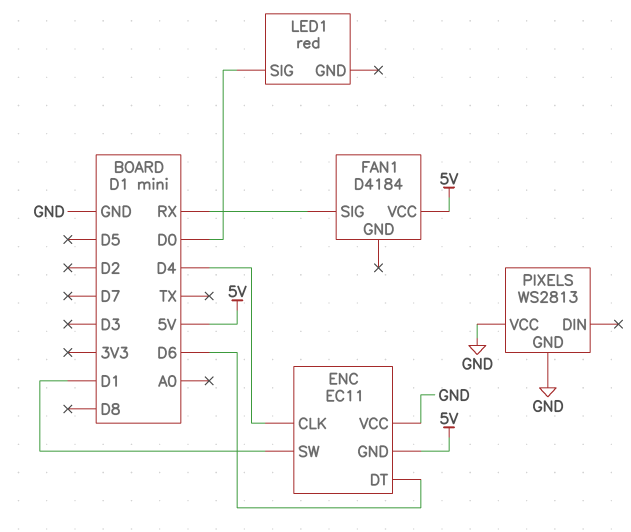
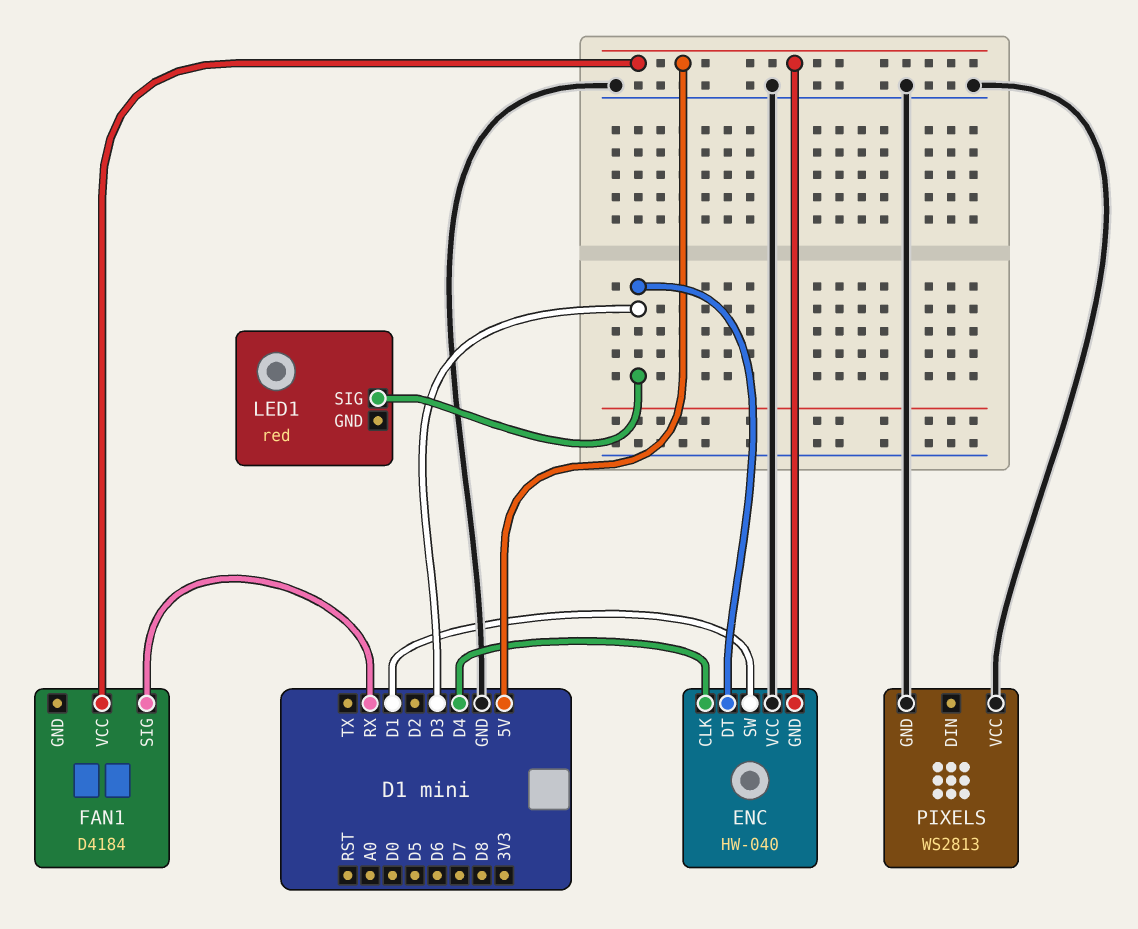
ENC: EC11 -> HW-040
ENC pin DT: D6 -> D3
LED1 pin SIG: D0 -> D3

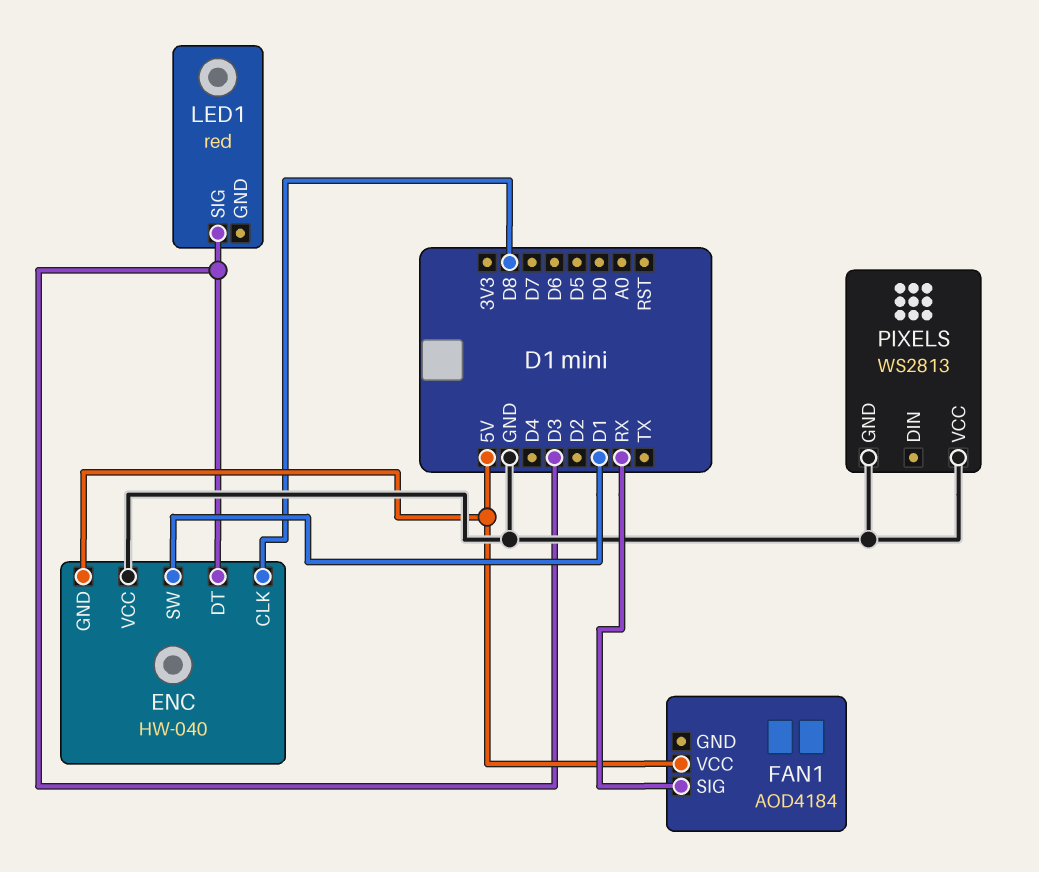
ENC pin CLK: D4 -> D8
FAN1: D4184 -> AOD4184

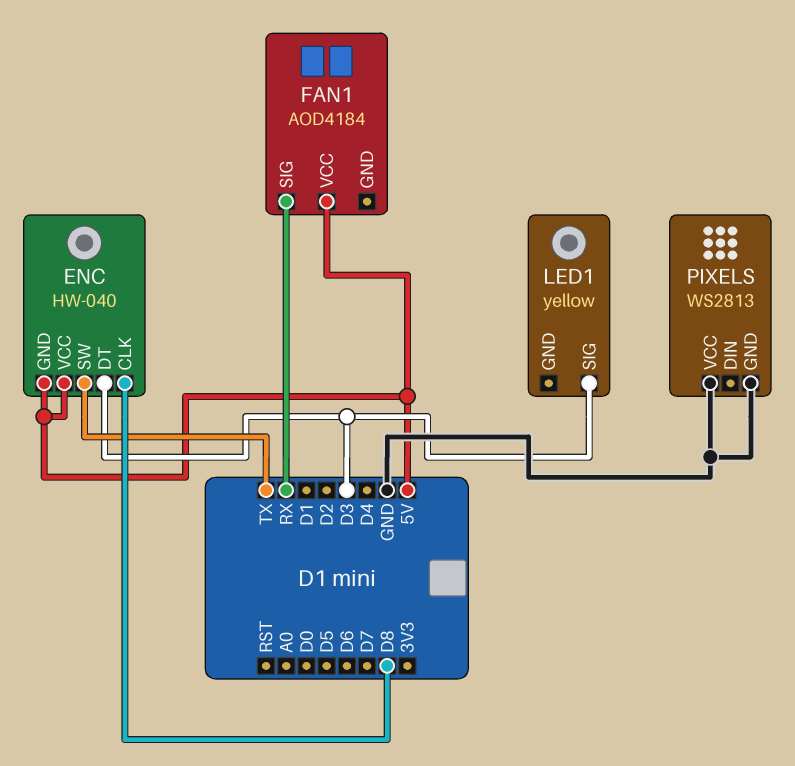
ENC pin SW: D1 -> TX
ENC pin VCC: GND -> 5V
LED1: red -> yellow

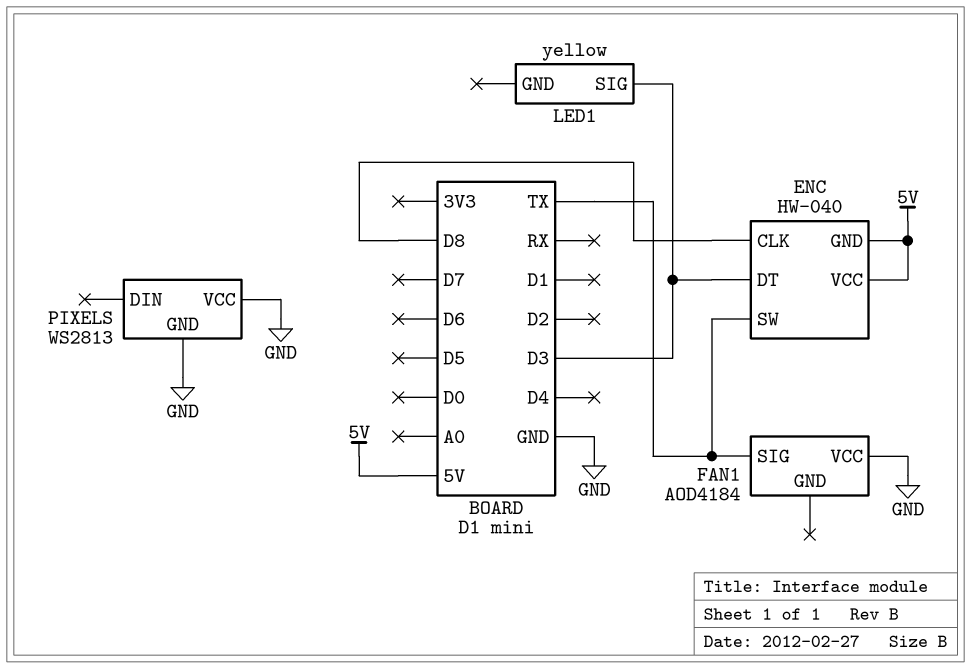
FAN1 pin SIG: RX -> TX
FAN1 pin VCC: 5V -> GND

